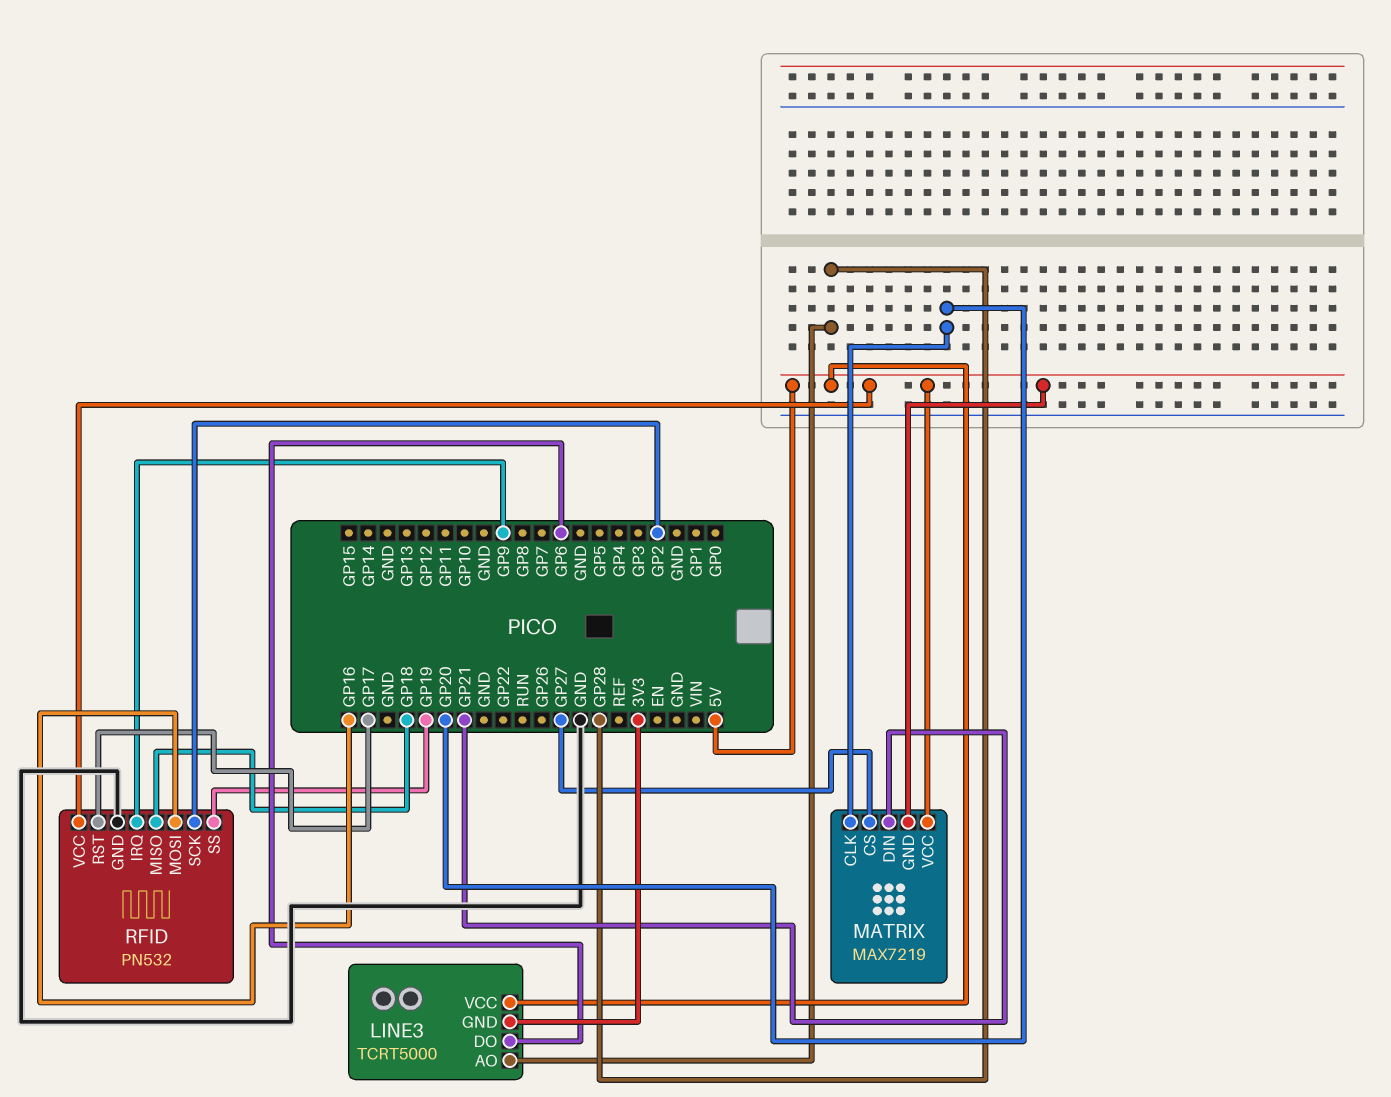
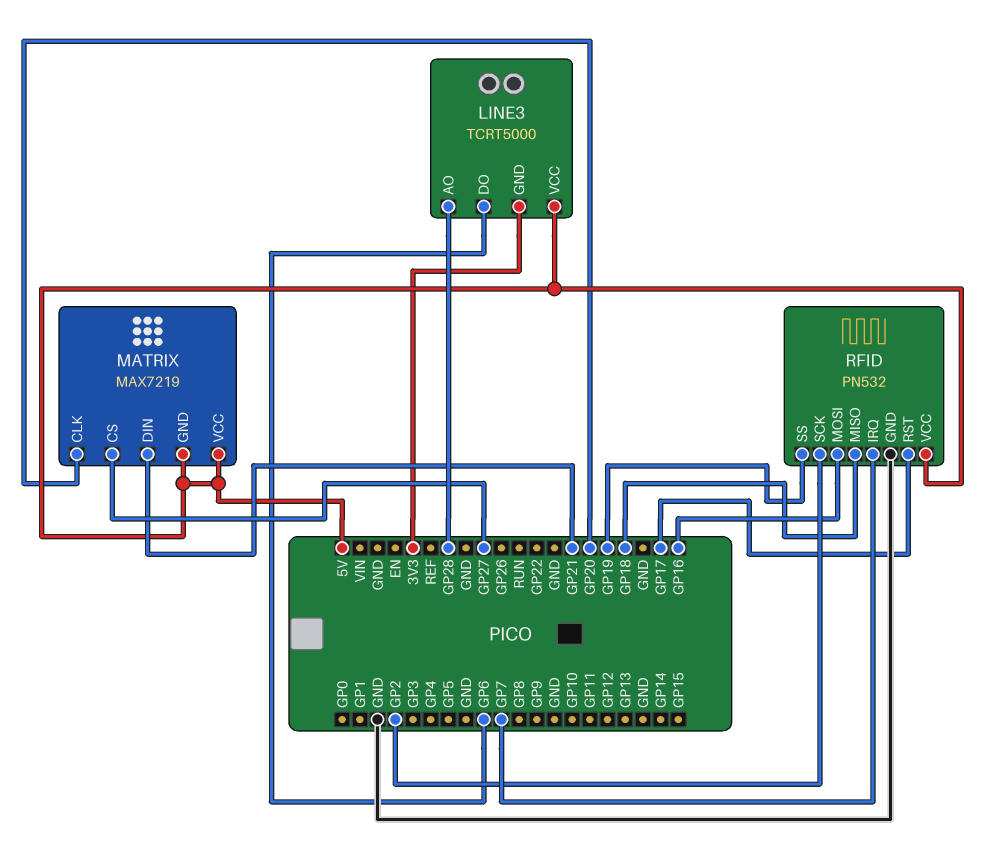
RFID pin IRQ: GP9 -> GP7

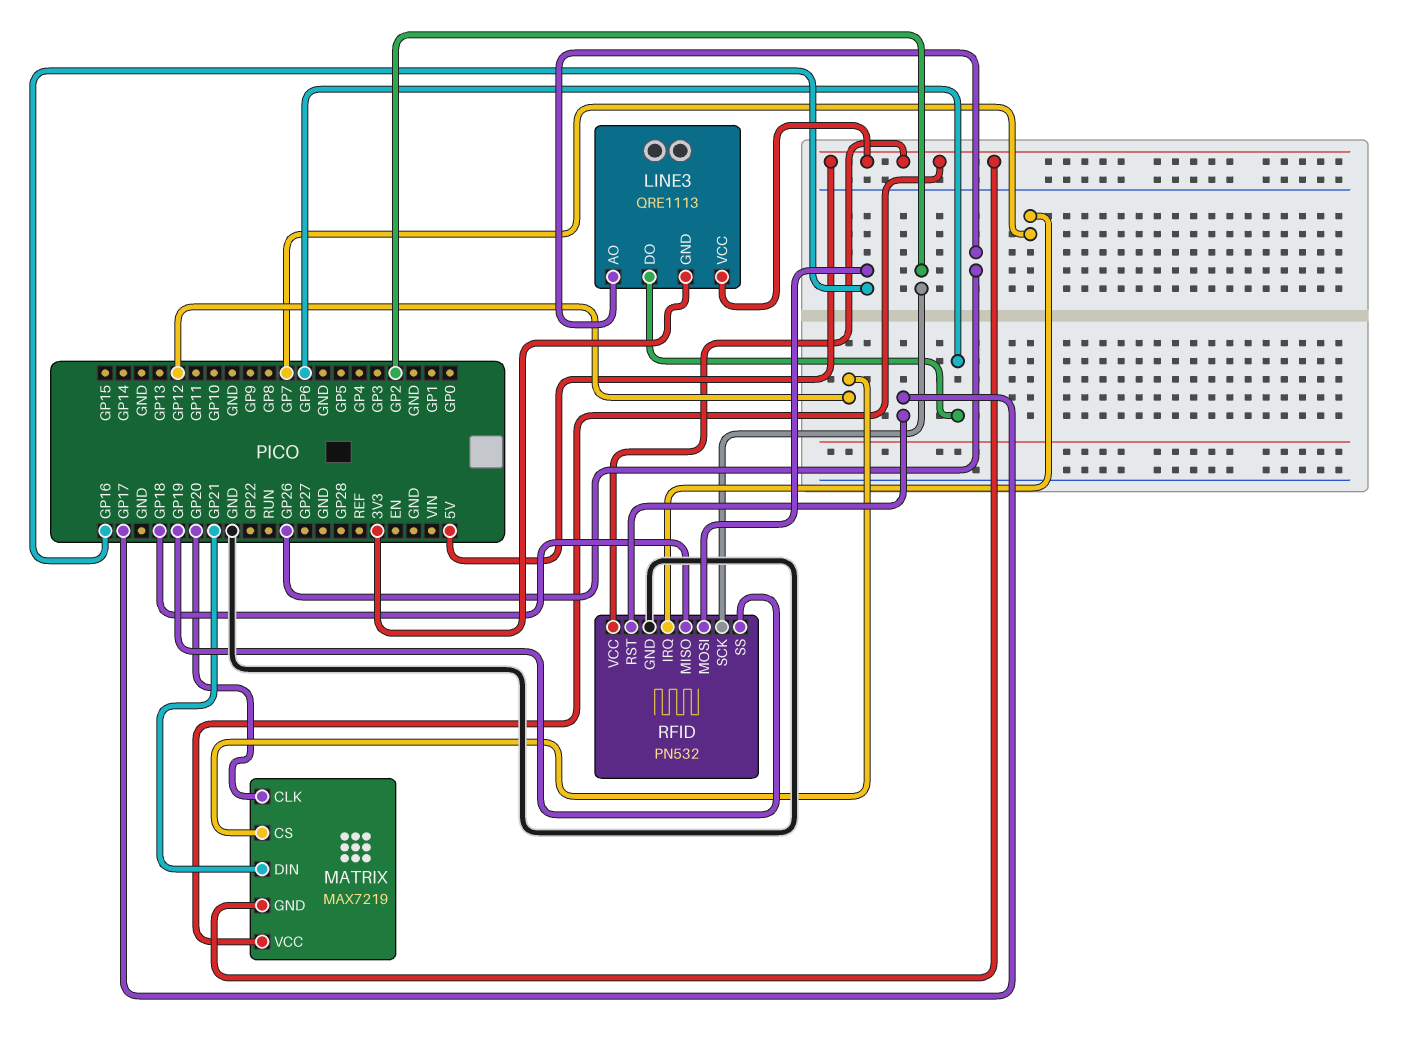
LINE3: TCRT5000 -> QRE1113
LINE3 pin AO: GP28 -> GP26
MATRIX pin CS: GP27 -> GP12

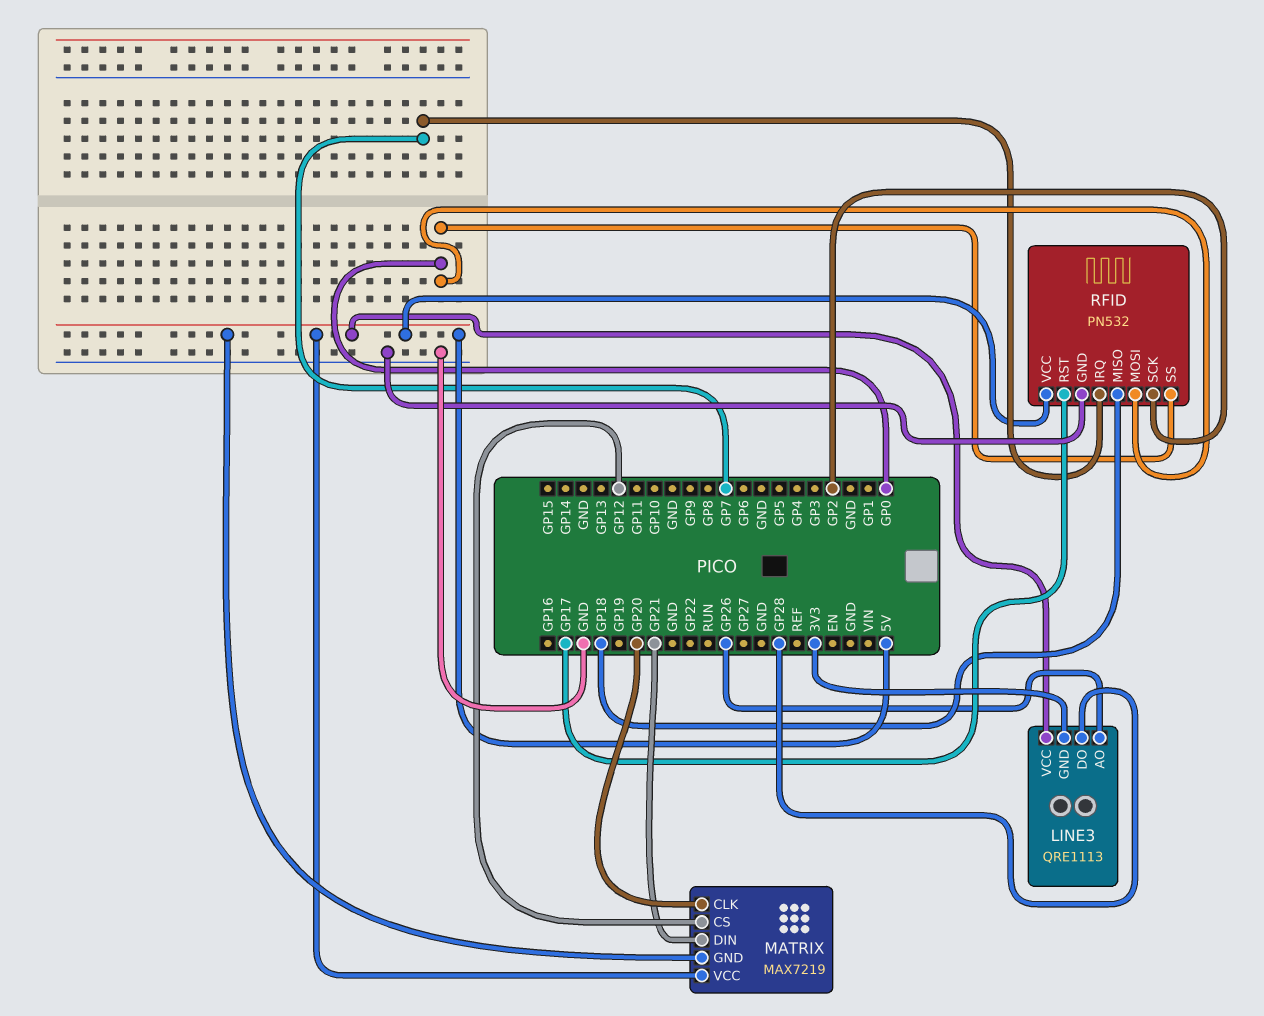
LINE3 pin DO: GP6 -> GP28
RFID pin MOSI: GP16 -> GP0
RFID pin SS: GP19 -> GP0

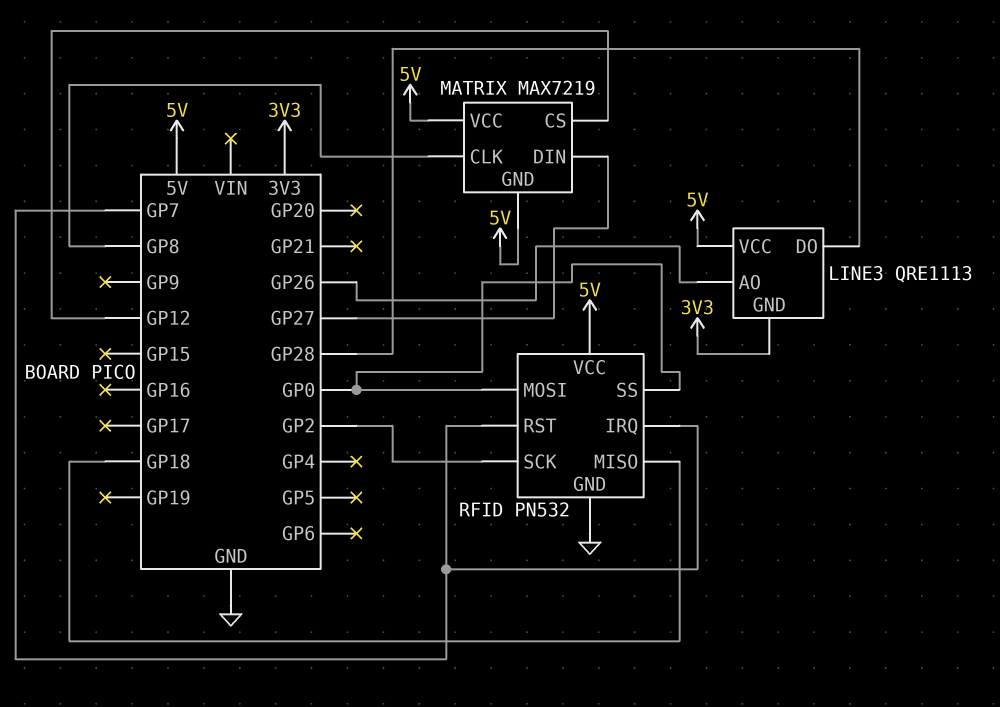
MATRIX pin CLK: GP20 -> GP8
MATRIX pin DIN: GP21 -> GP27
RFID pin RST: GP17 -> GP7

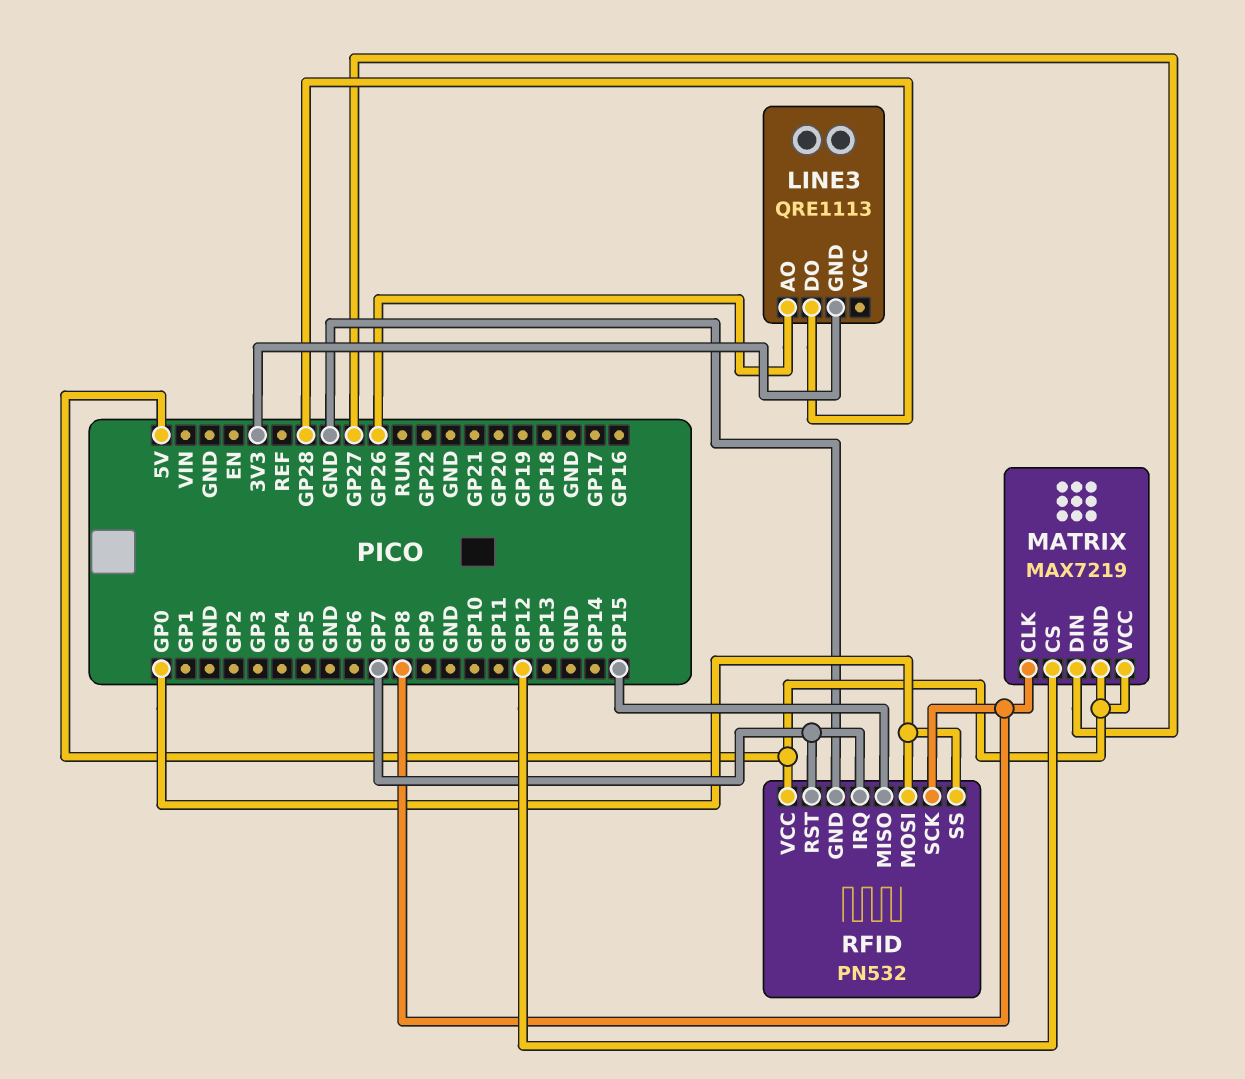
LINE3 pin VCC: 5V -> none
RFID pin MISO: GP18 -> GP15
RFID pin SCK: GP2 -> GP8

